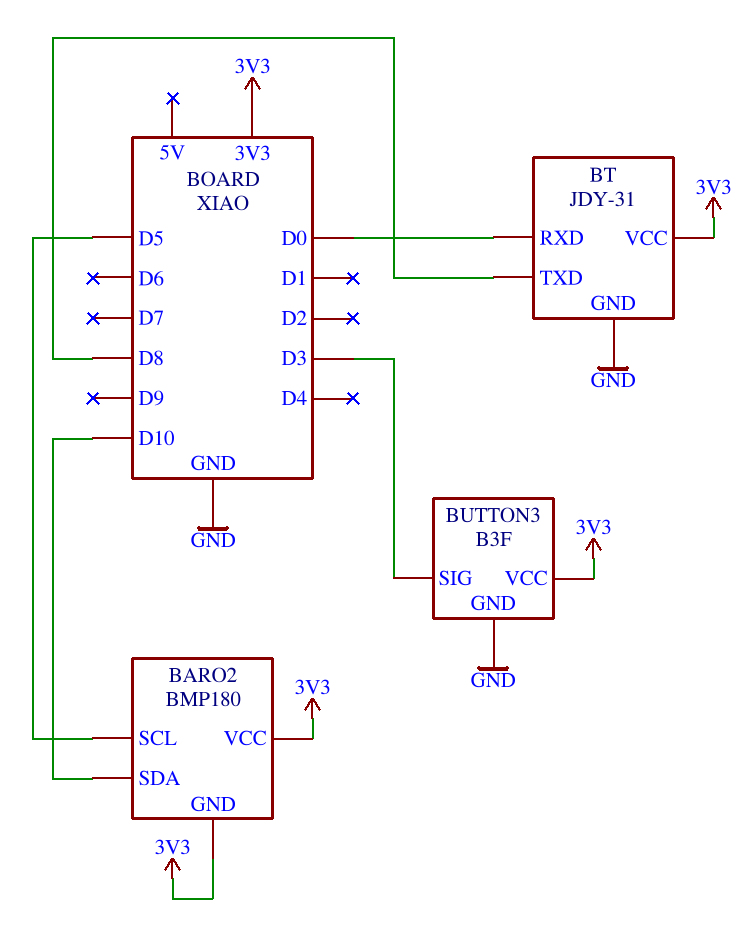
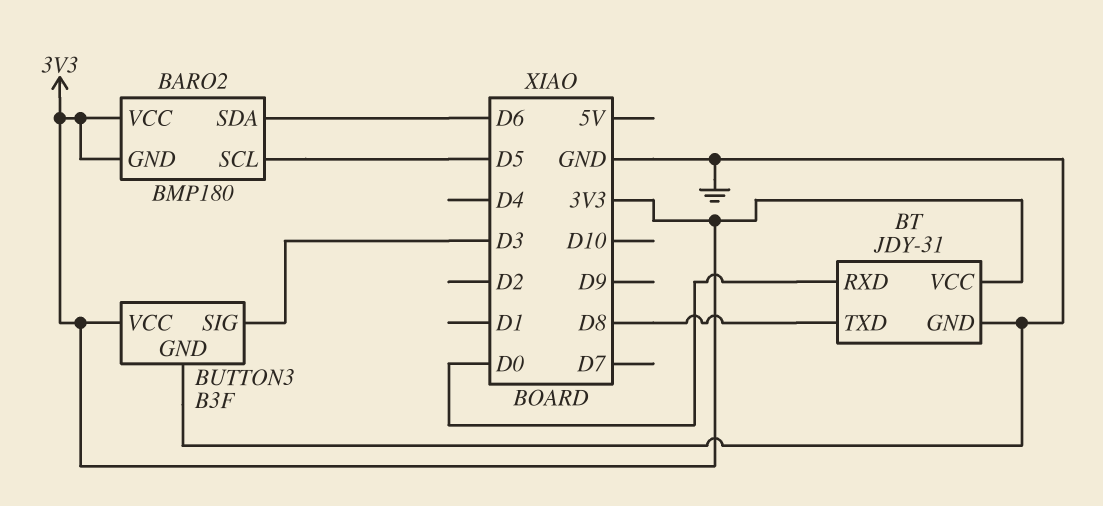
BARO2 pin SDA: D10 -> D6

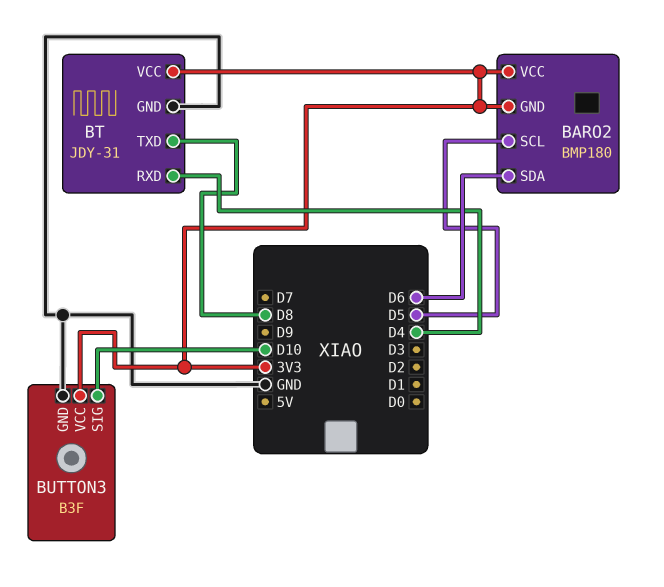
BT pin RXD: D0 -> D4
BUTTON3 pin SIG: D3 -> D10

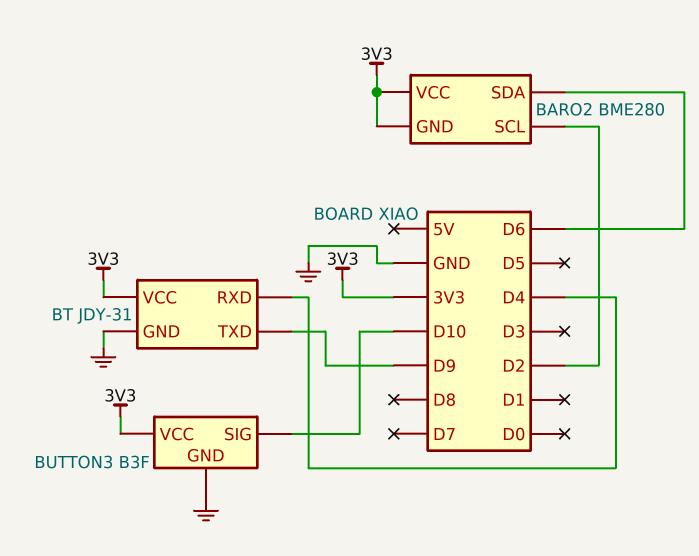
BARO2: BMP180 -> BME280
BARO2 pin SCL: D5 -> D2
BT pin TXD: D8 -> D9

